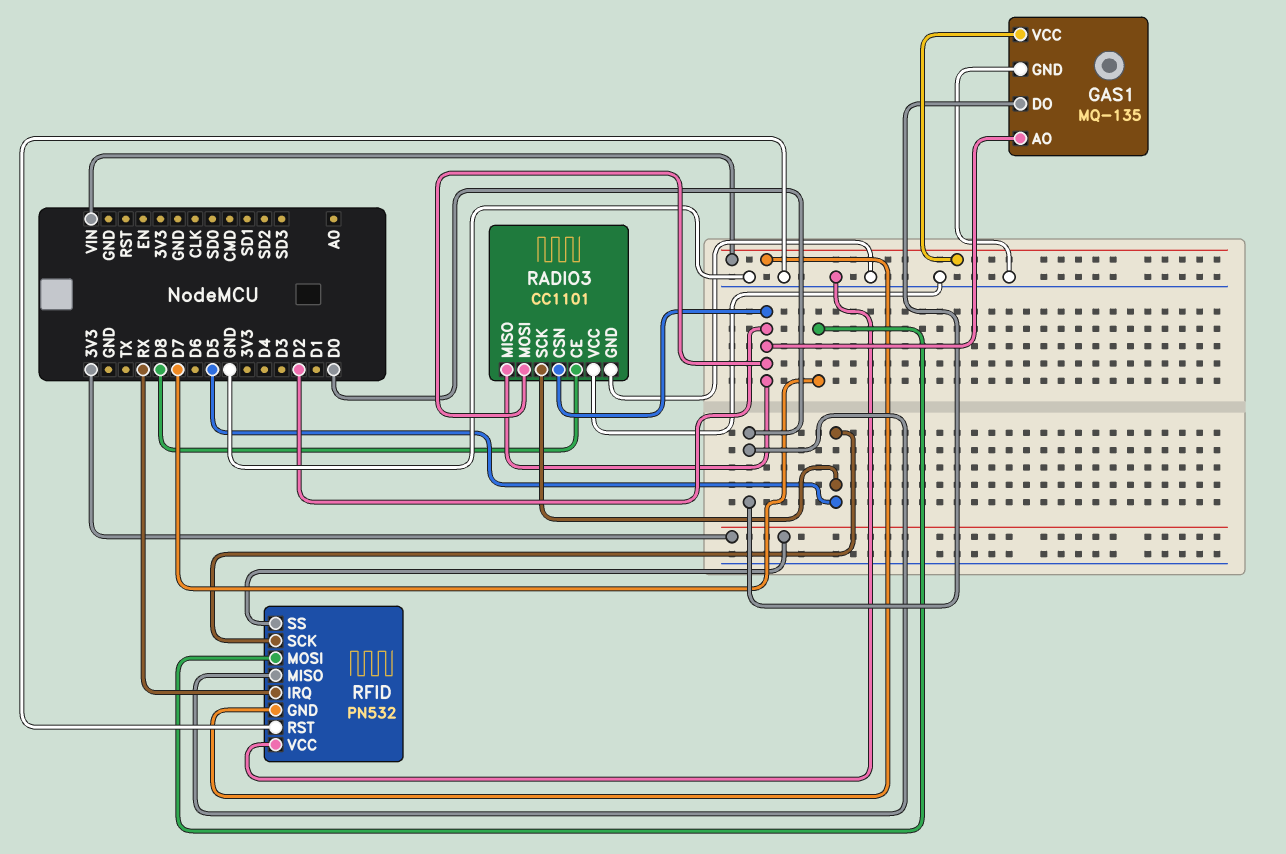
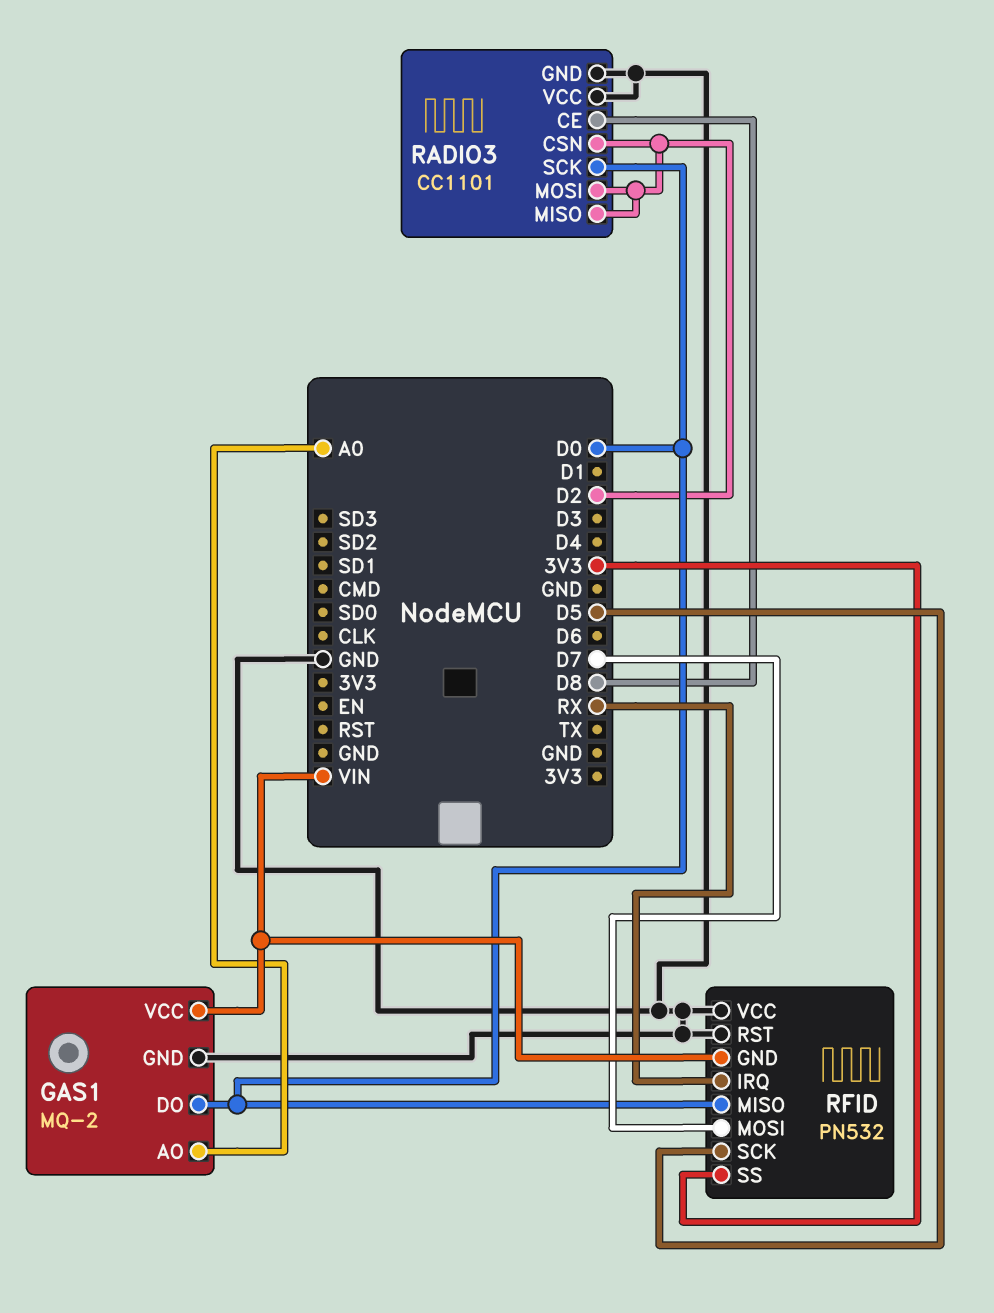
GAS1: MQ-135 -> MQ-2
GAS1 pin AO: D2 -> A0
RADIO3 pin SCK: D5 -> D0

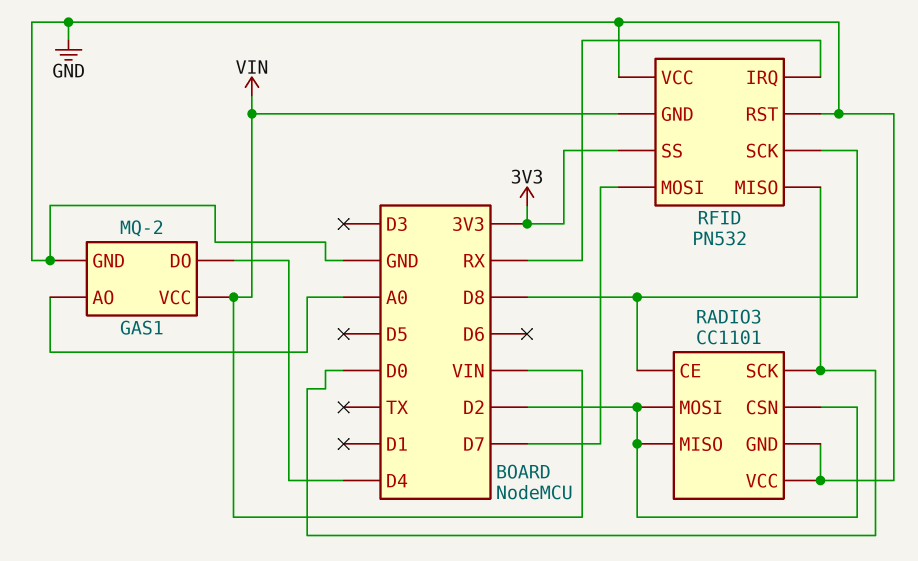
GAS1 pin DO: D0 -> D4
RFID pin SCK: D5 -> D8

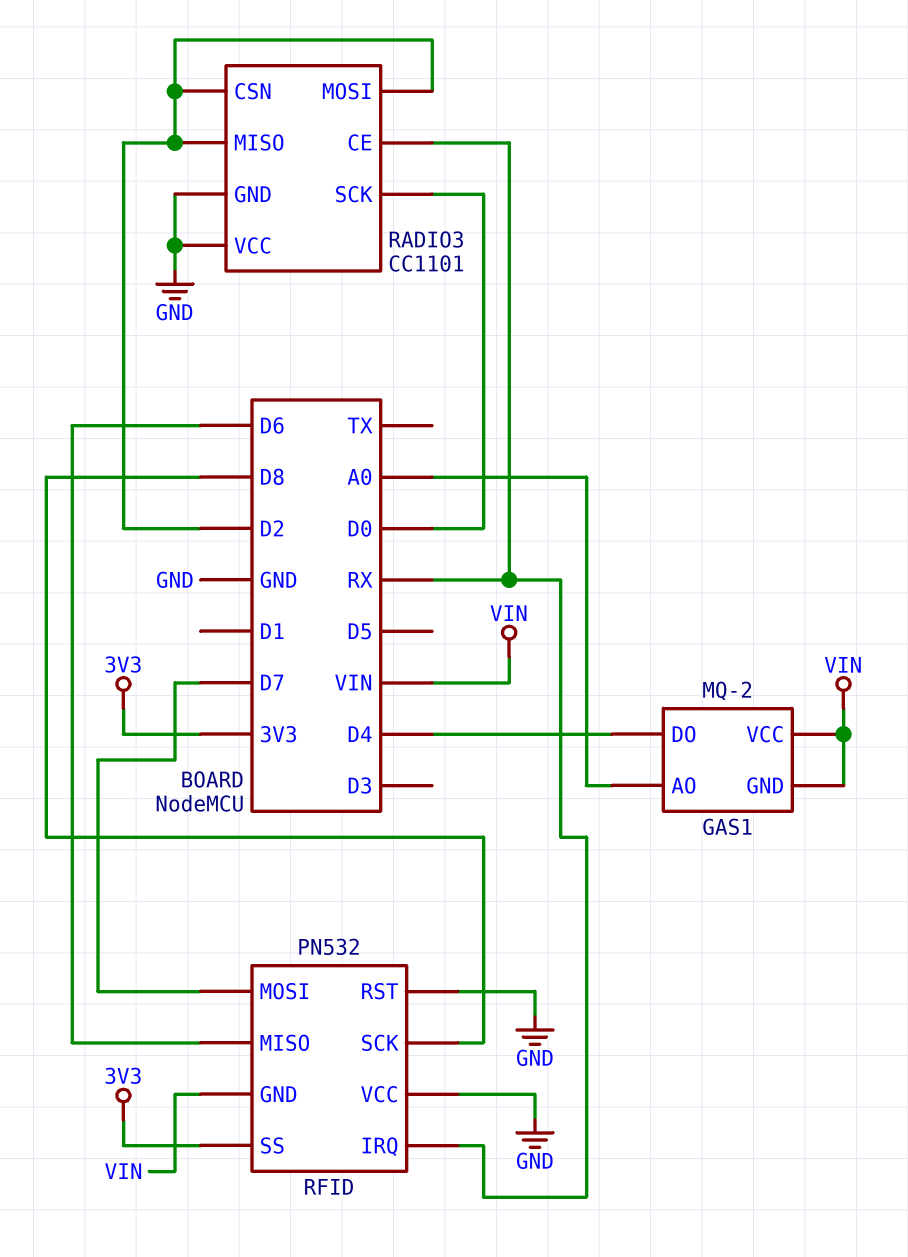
GAS1 pin GND: GND -> VIN
RADIO3 pin CE: D8 -> RX
RFID pin MISO: D0 -> D6

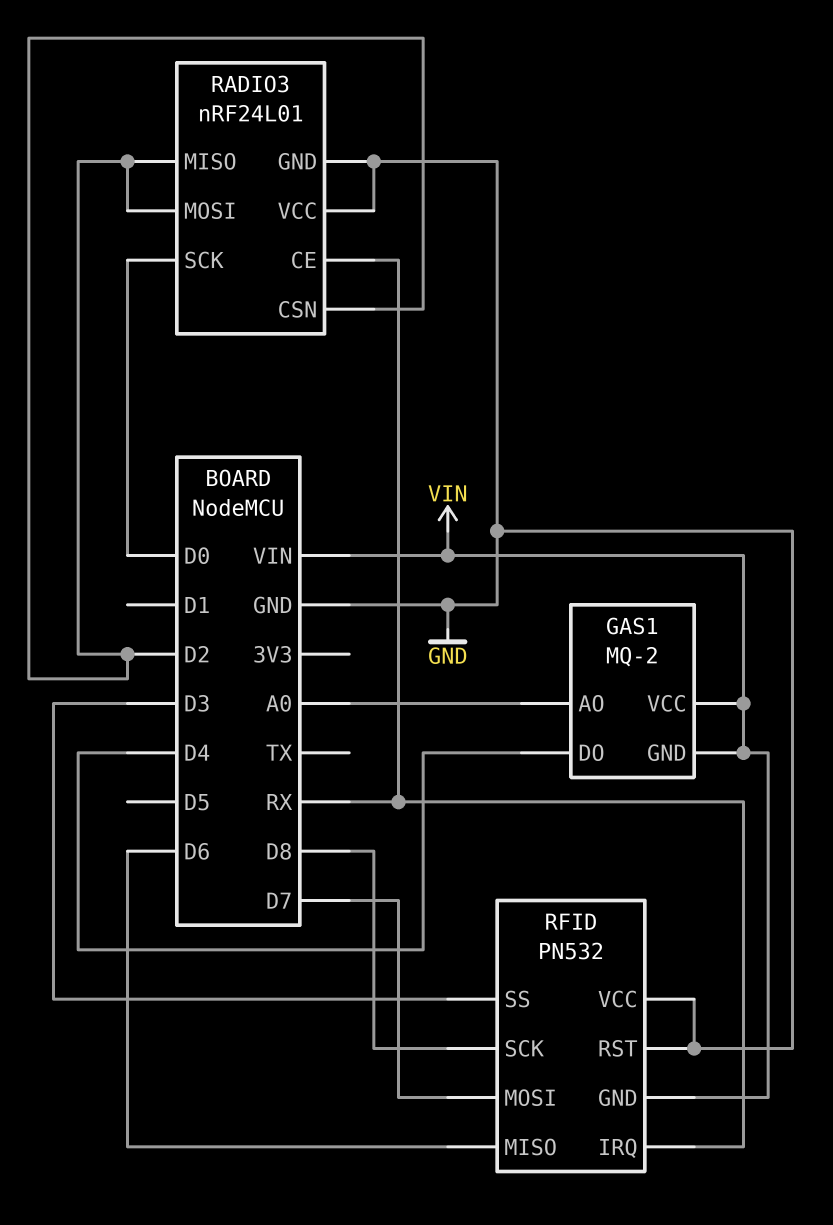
RADIO3: CC1101 -> nRF24L01
RFID pin SS: 3V3 -> D3

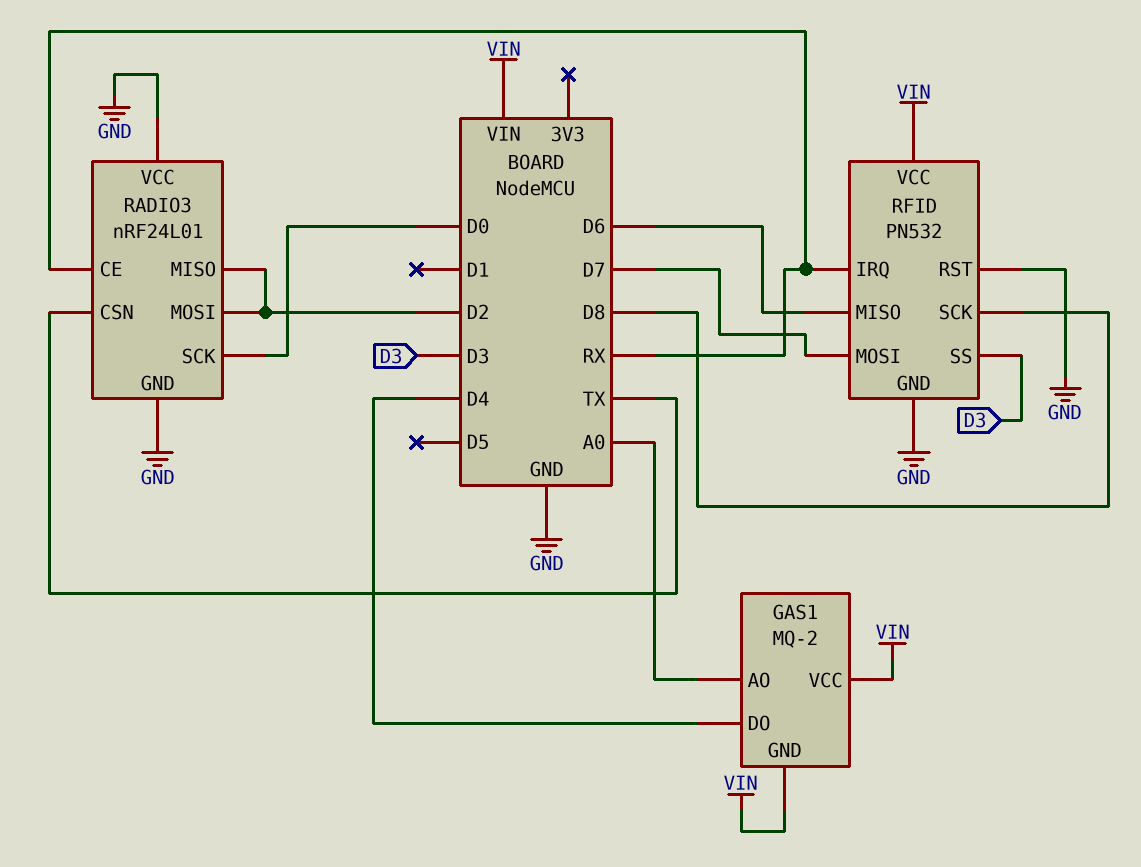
RADIO3 pin CSN: D2 -> TX
RFID pin GND: VIN -> GND
RFID pin VCC: GND -> VIN

